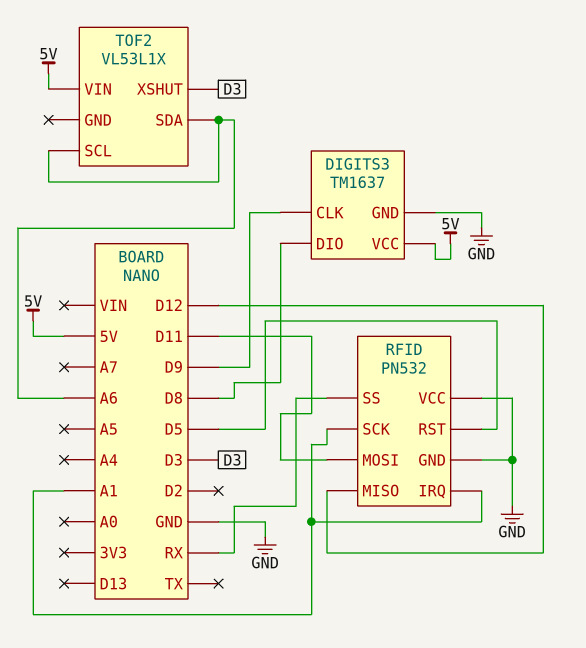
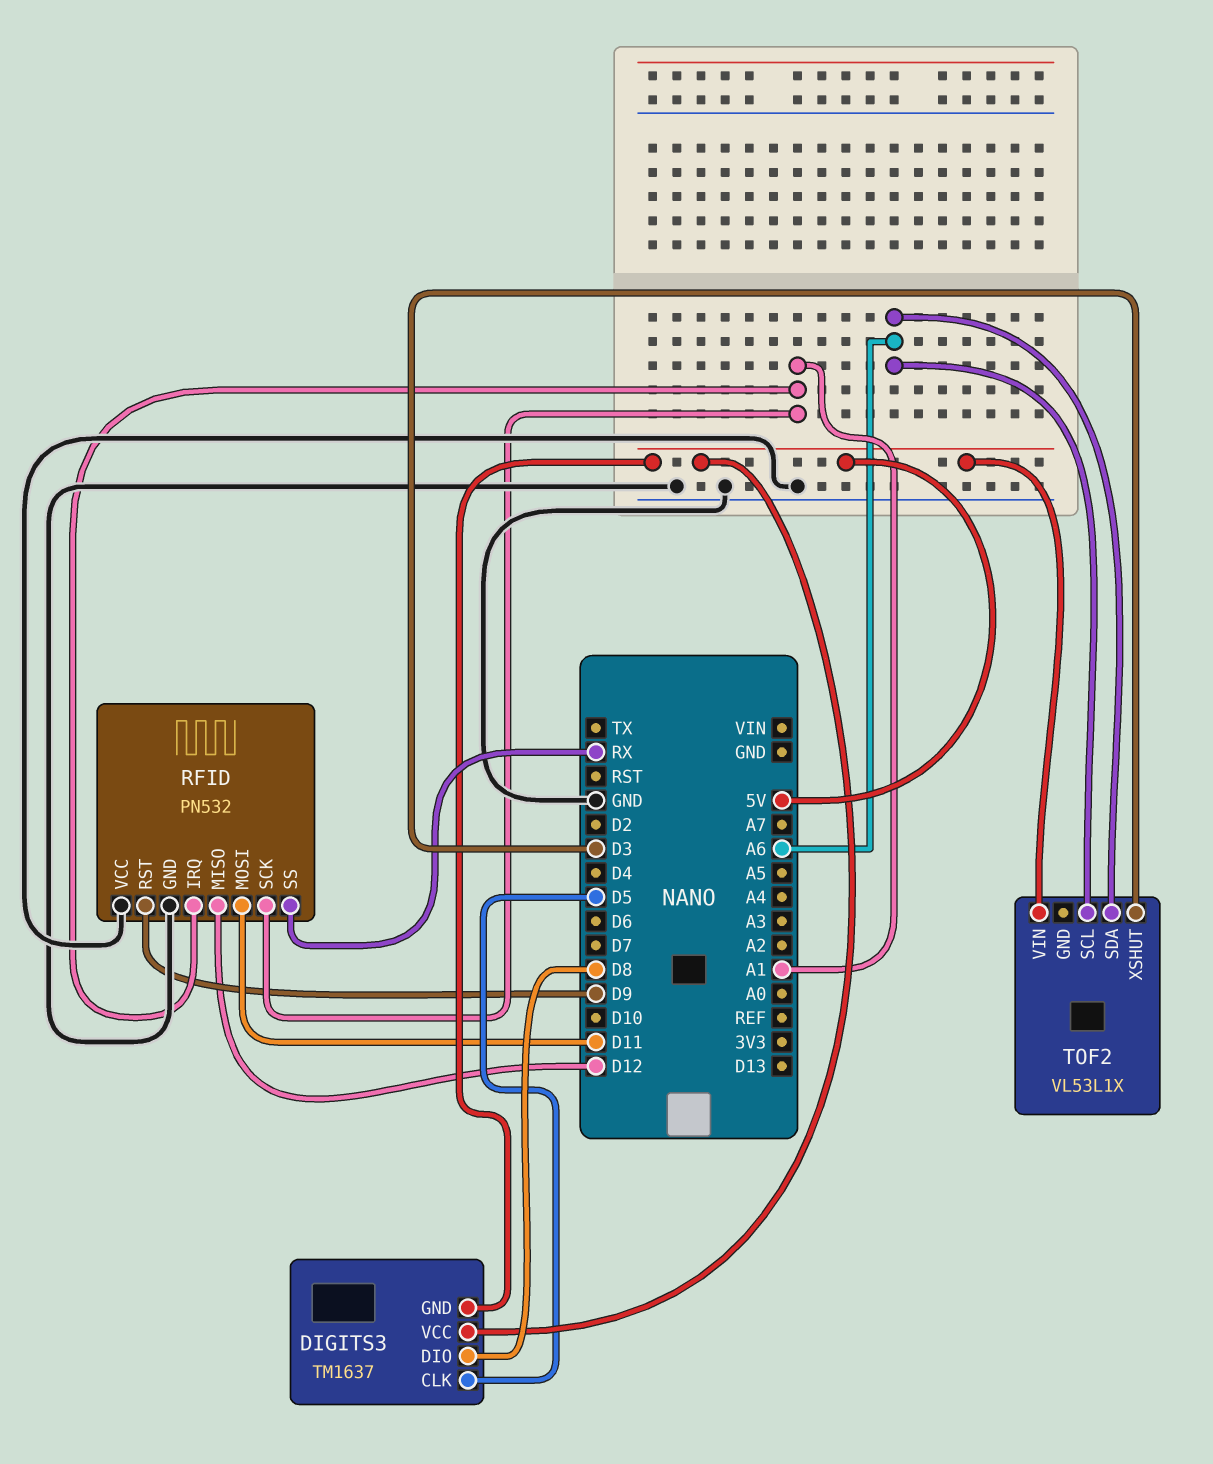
DIGITS3 pin CLK: D9 -> D5
DIGITS3 pin GND: GND -> 5V
RFID pin RST: D5 -> D9

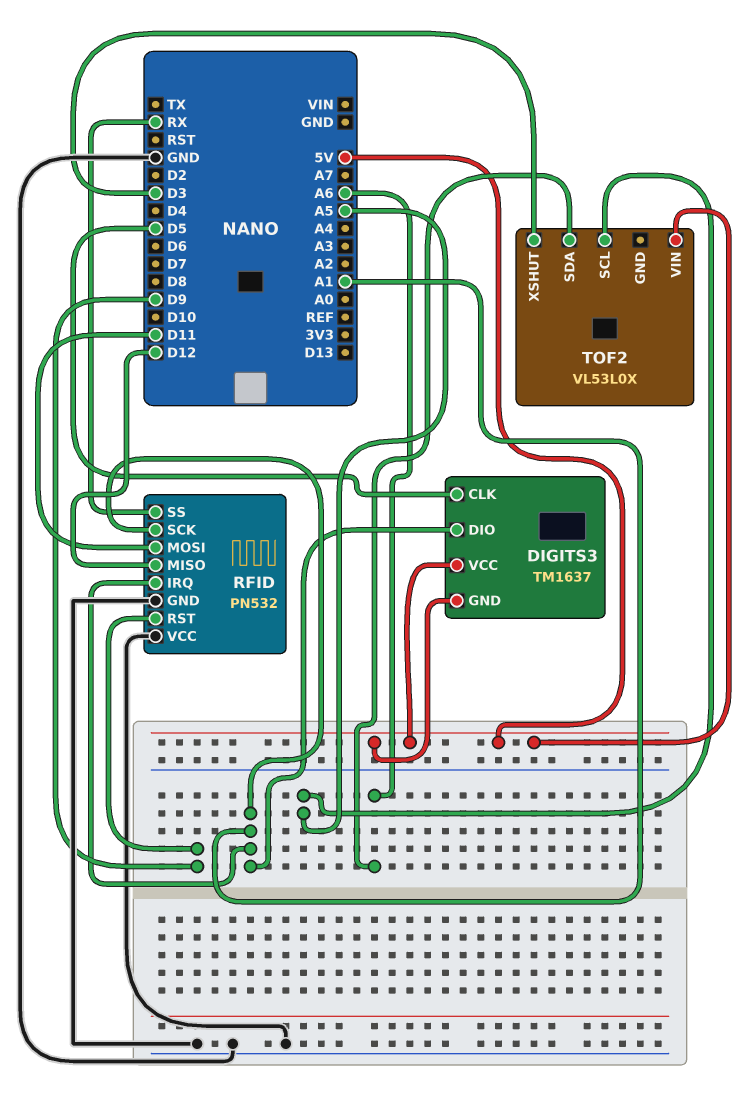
DIGITS3 pin DIO: D8 -> A1
TOF2: VL53L1X -> VL53L0X
TOF2 pin SCL: A6 -> A5

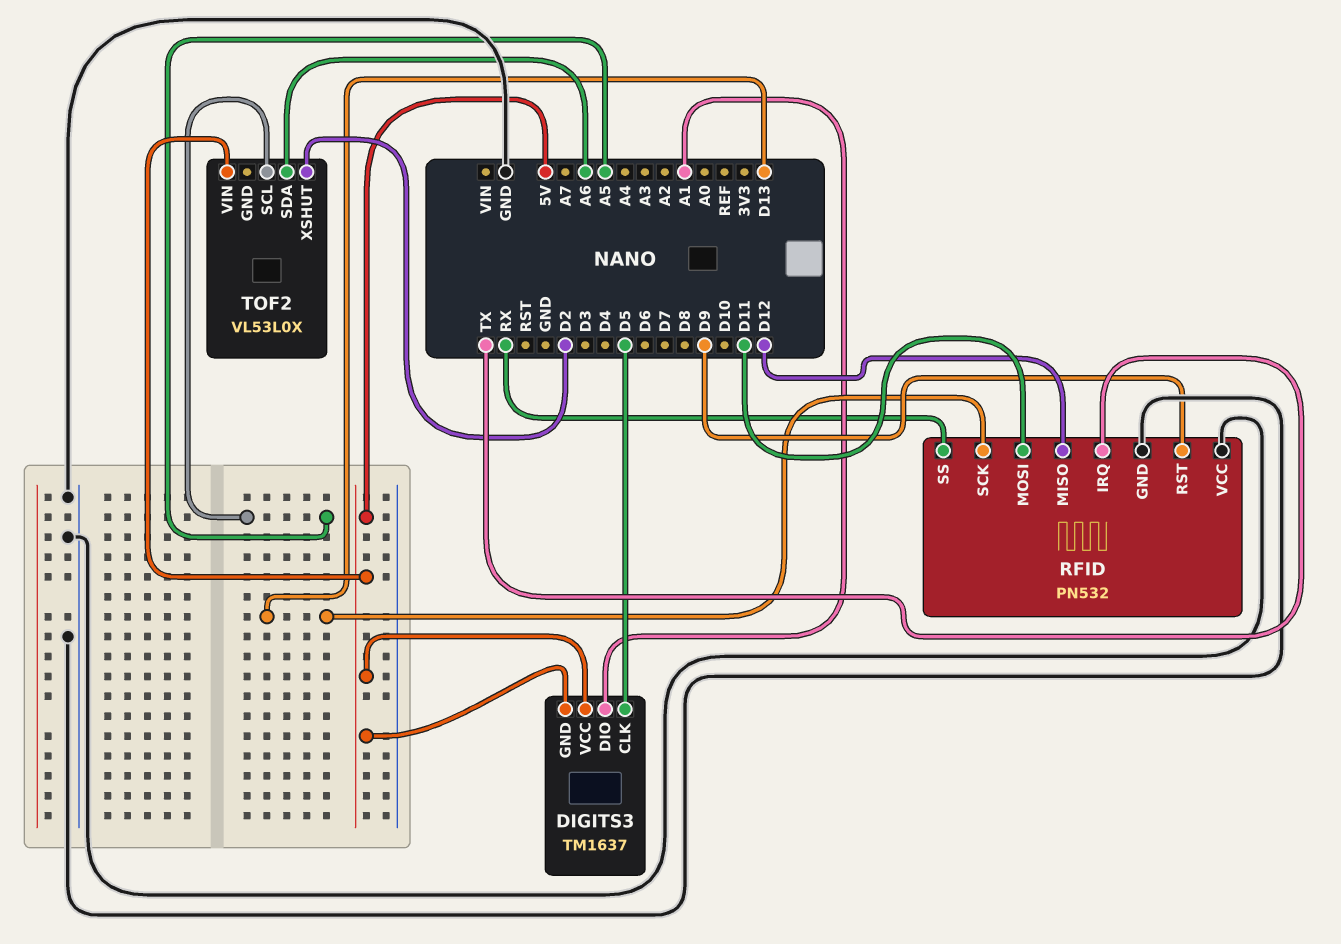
RFID pin IRQ: A1 -> TX
RFID pin SCK: A1 -> D13
TOF2 pin XSHUT: D3 -> D2

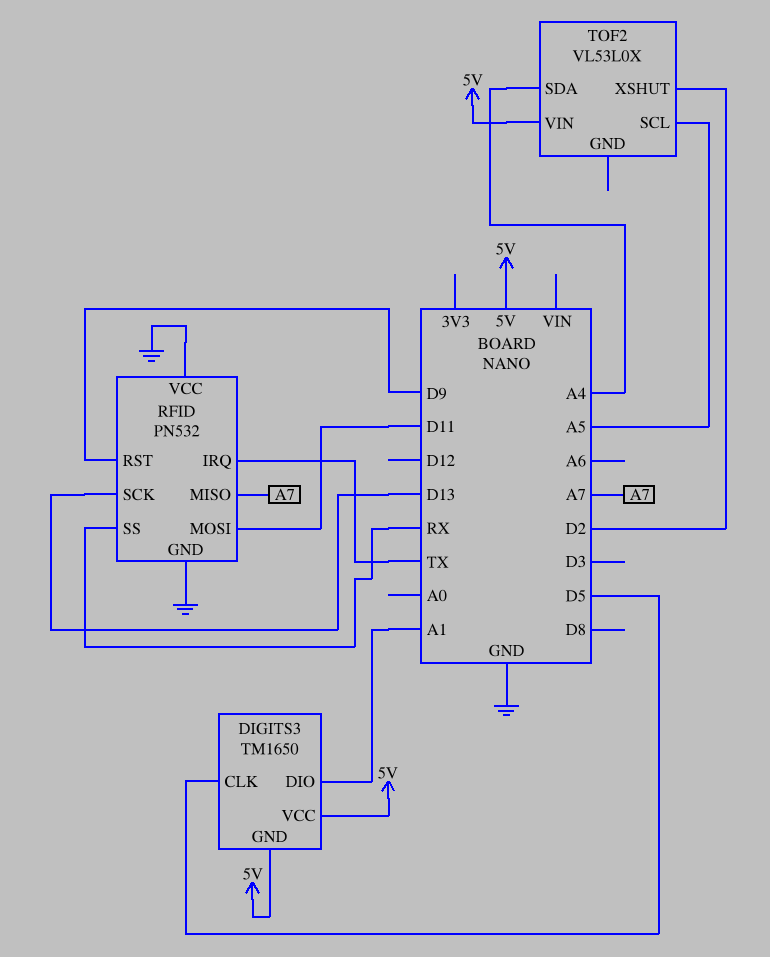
DIGITS3: TM1637 -> TM1650
RFID pin MISO: D12 -> A7
TOF2 pin SDA: A6 -> A4

